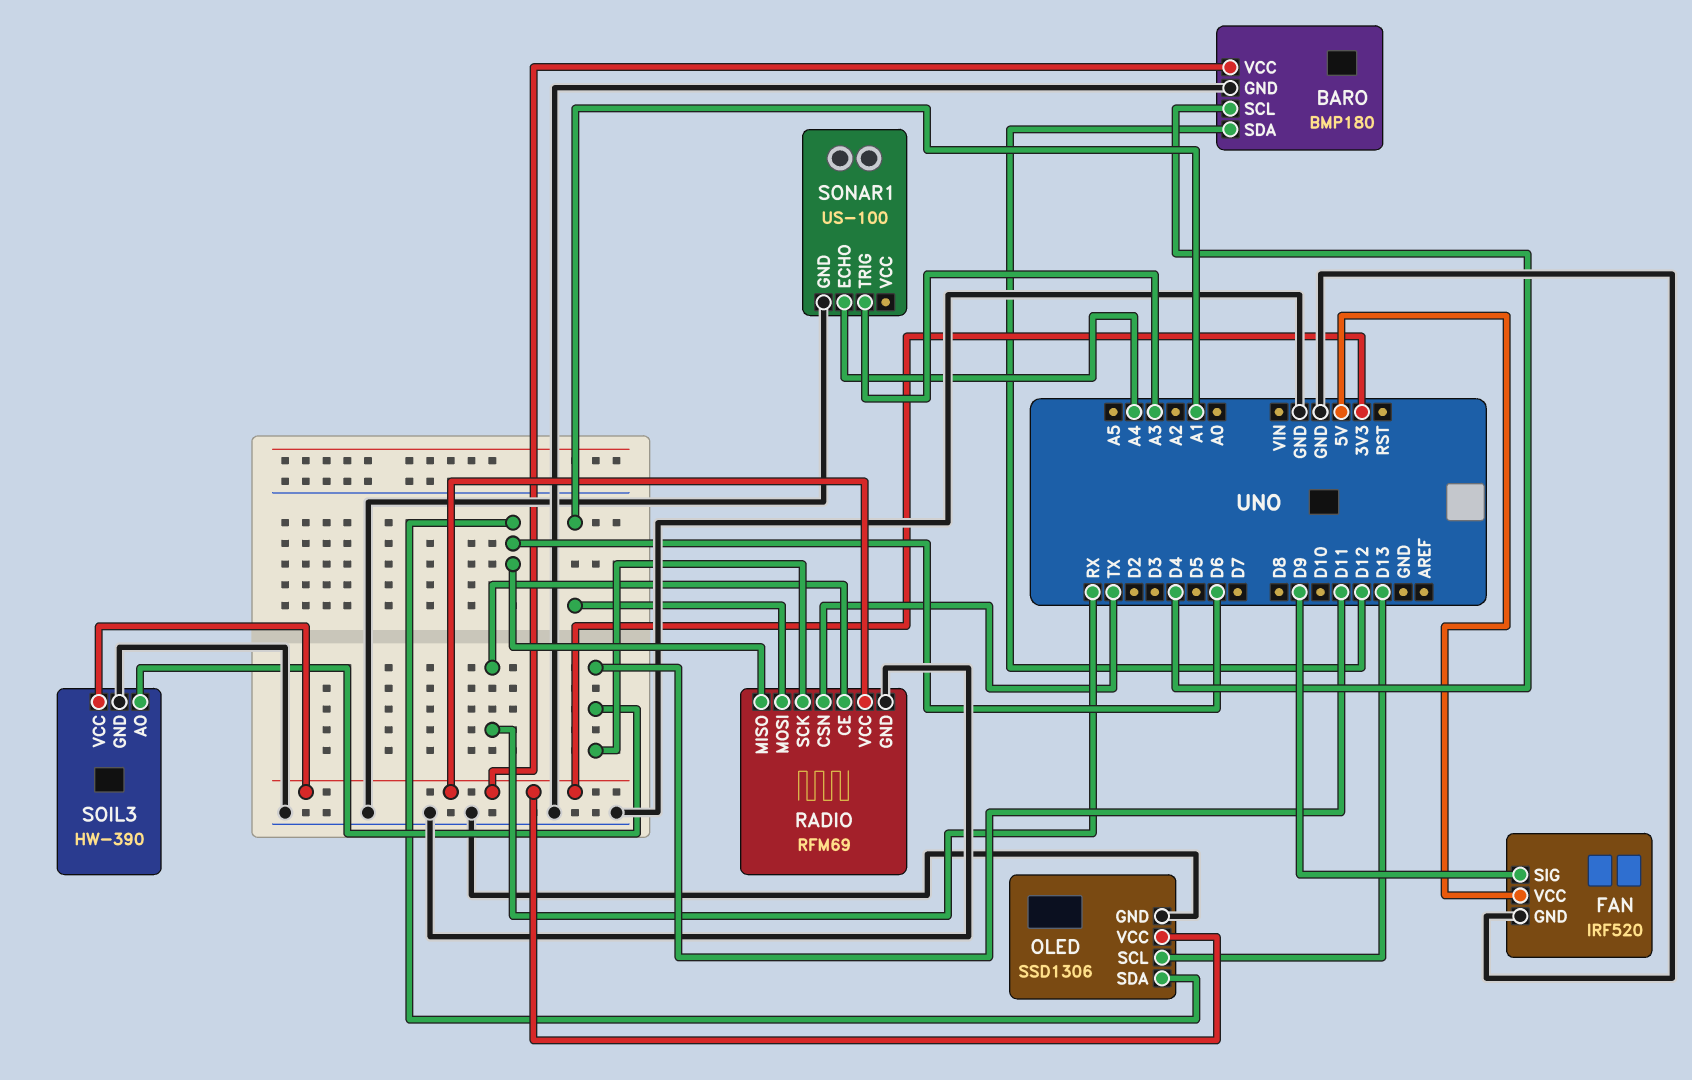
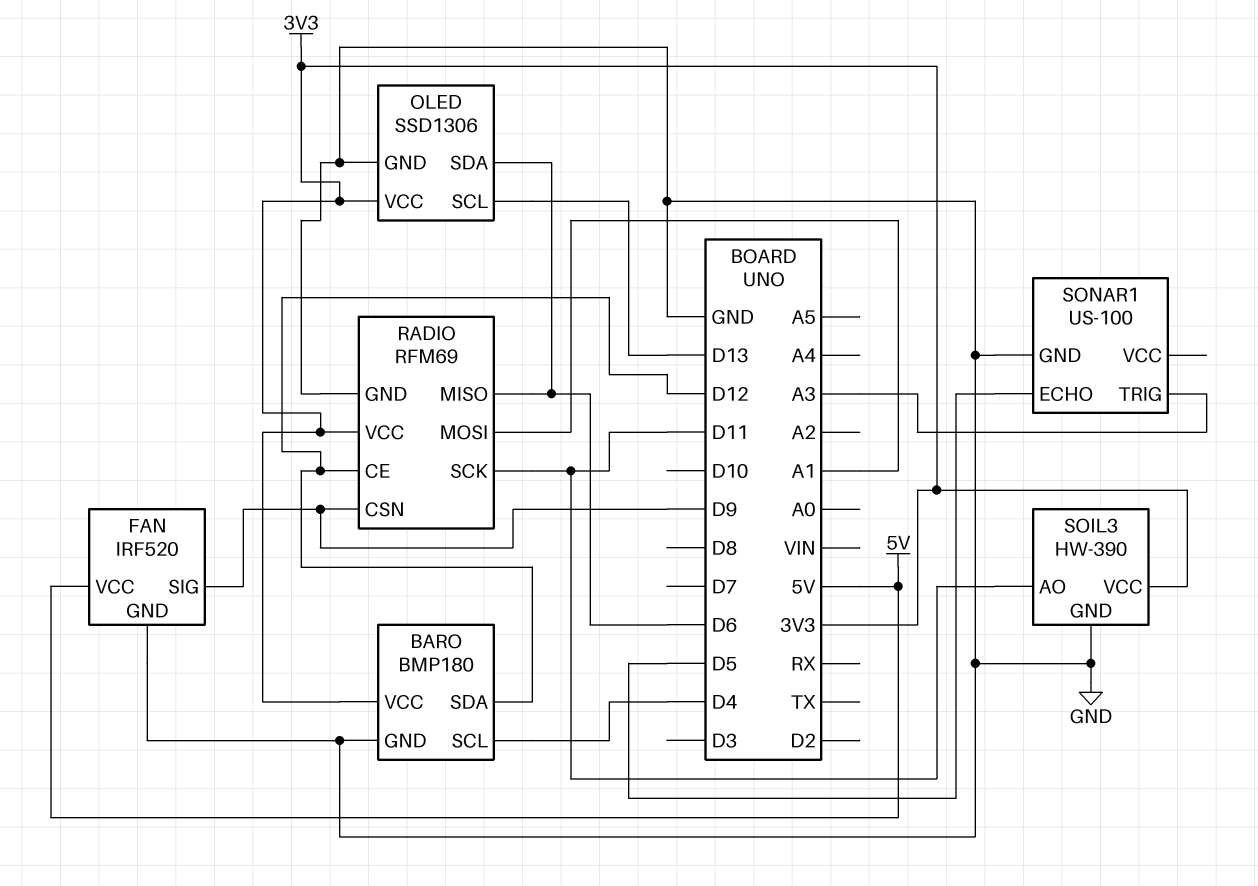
RADIO pin CE: RX -> D12
RADIO pin CSN: TX -> D9
SONAR1 pin ECHO: A4 -> D5

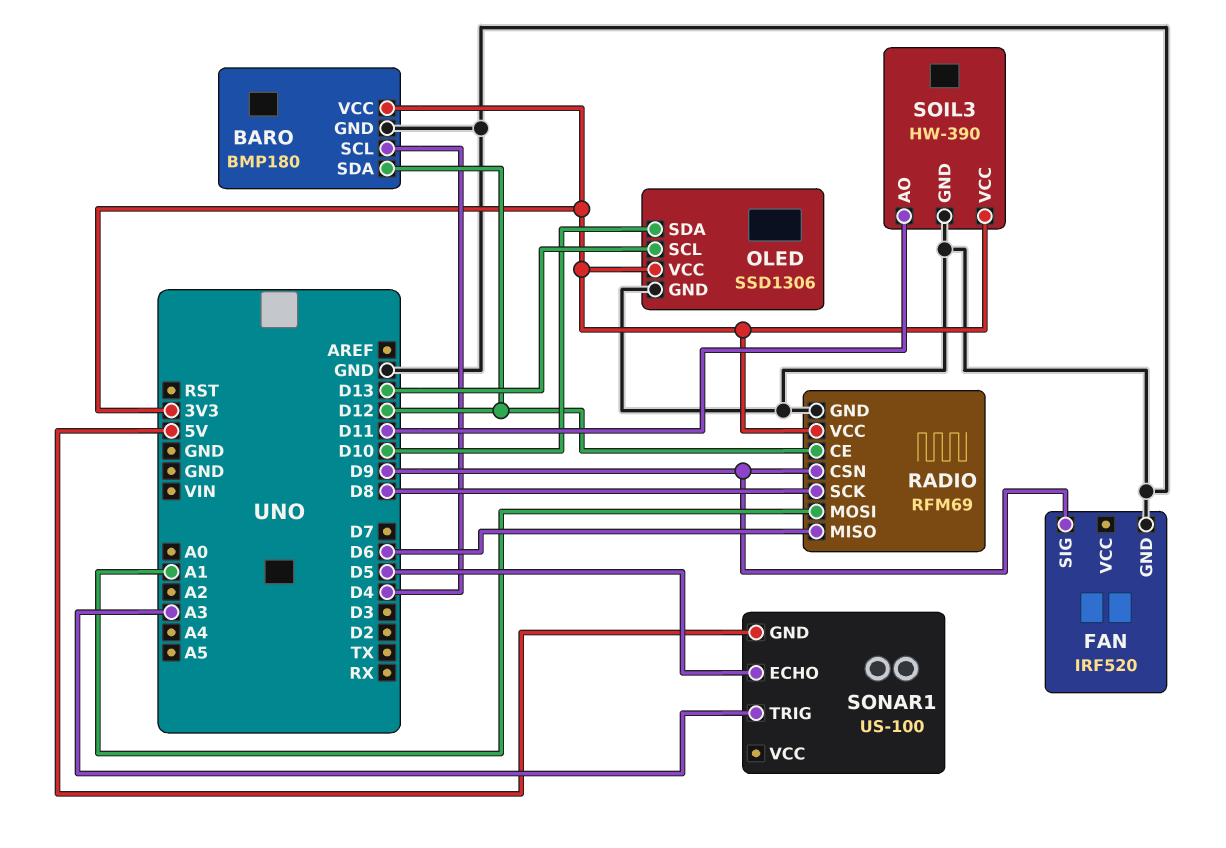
FAN pin VCC: 5V -> none
OLED pin SDA: D6 -> D10
RADIO pin SCK: D11 -> D8
SONAR1 pin GND: GND -> 5V

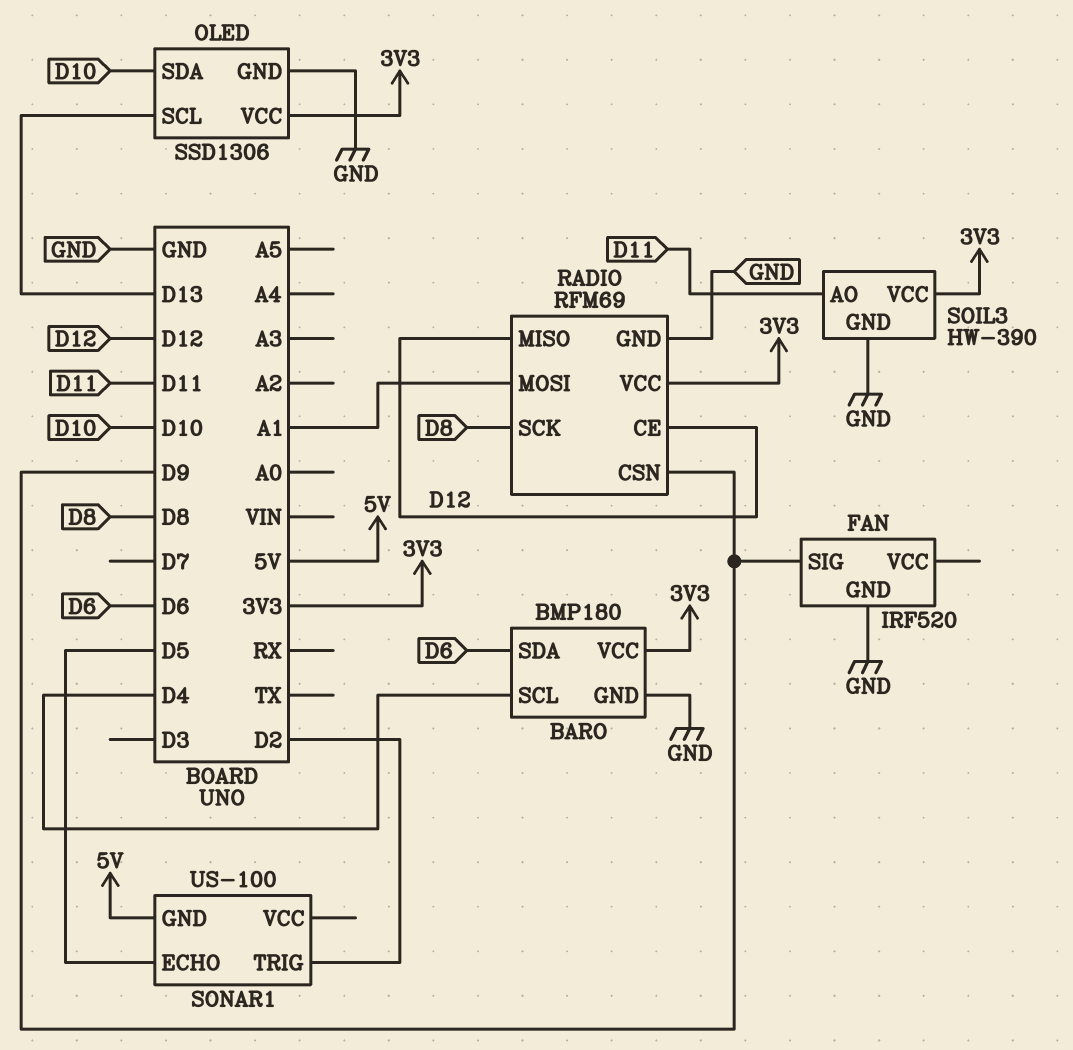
BARO pin SDA: D12 -> D6
RADIO pin MISO: D6 -> D12
SONAR1 pin TRIG: A3 -> D2

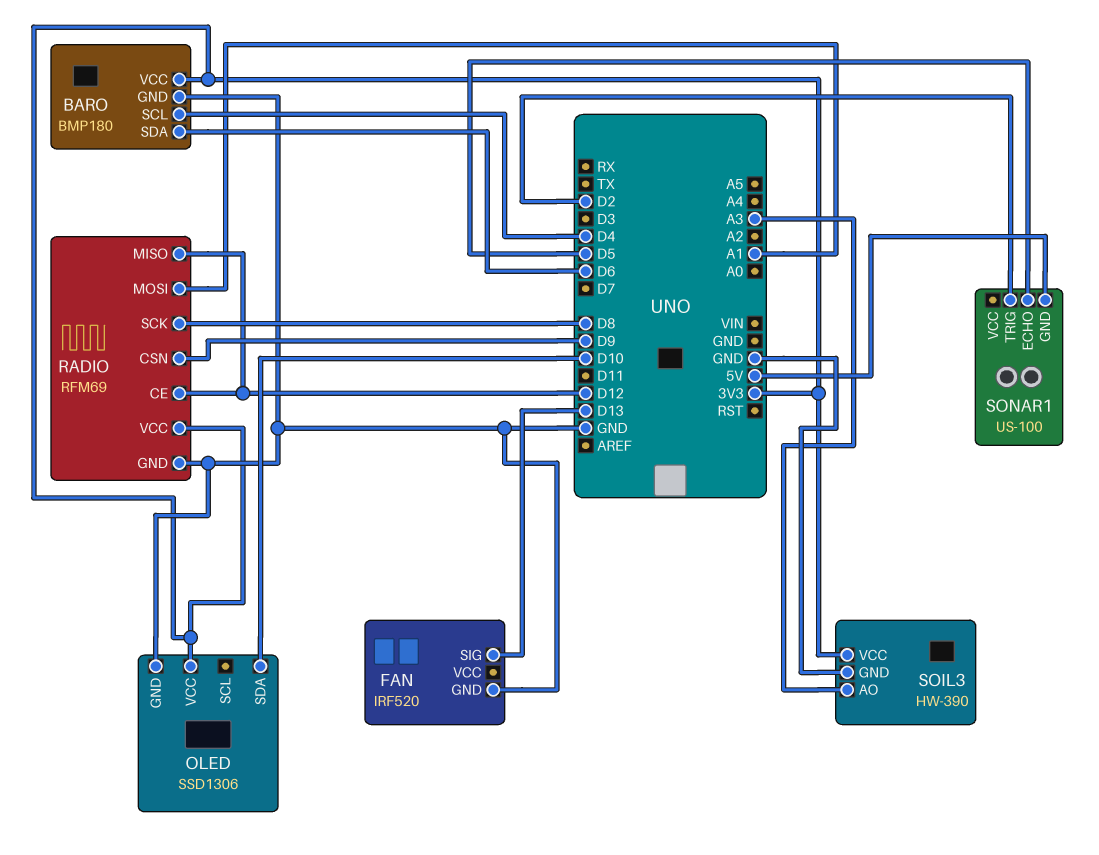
FAN pin SIG: D9 -> D13
OLED pin SCL: D13 -> none
SOIL3 pin AO: D11 -> A3

